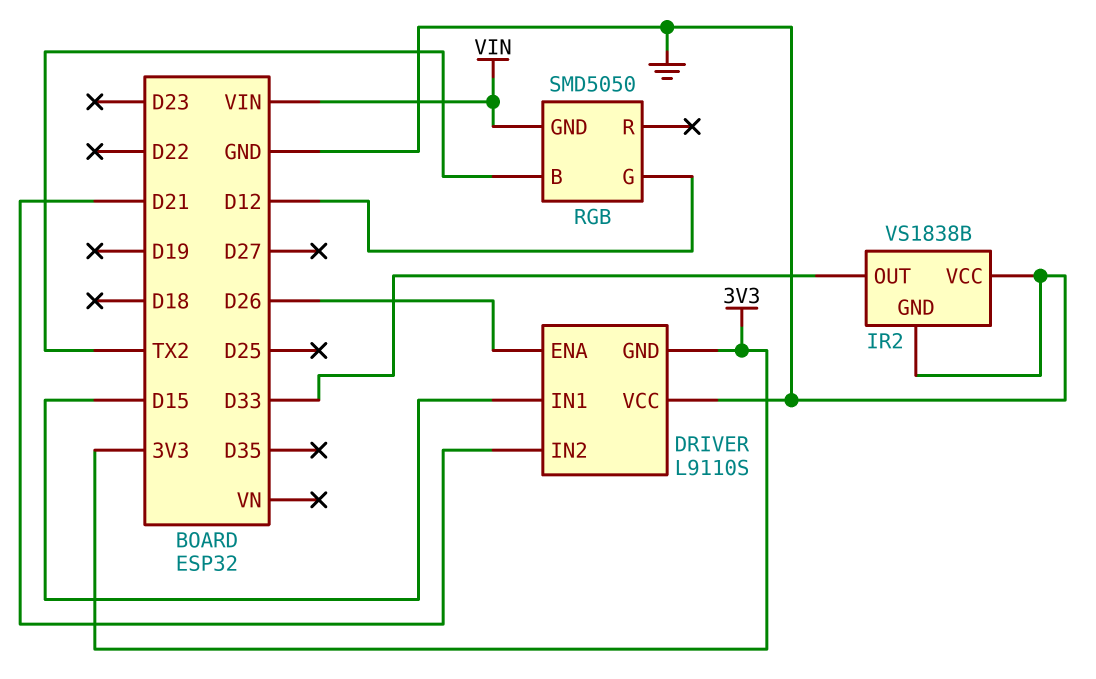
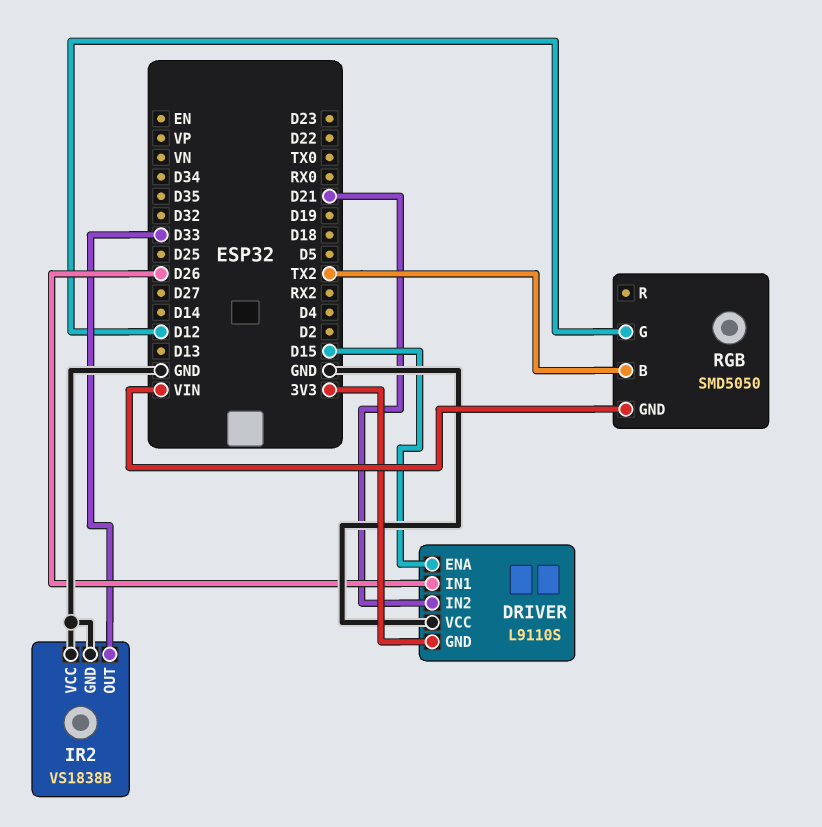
DRIVER pin ENA: D26 -> D15
DRIVER pin IN1: D15 -> D26

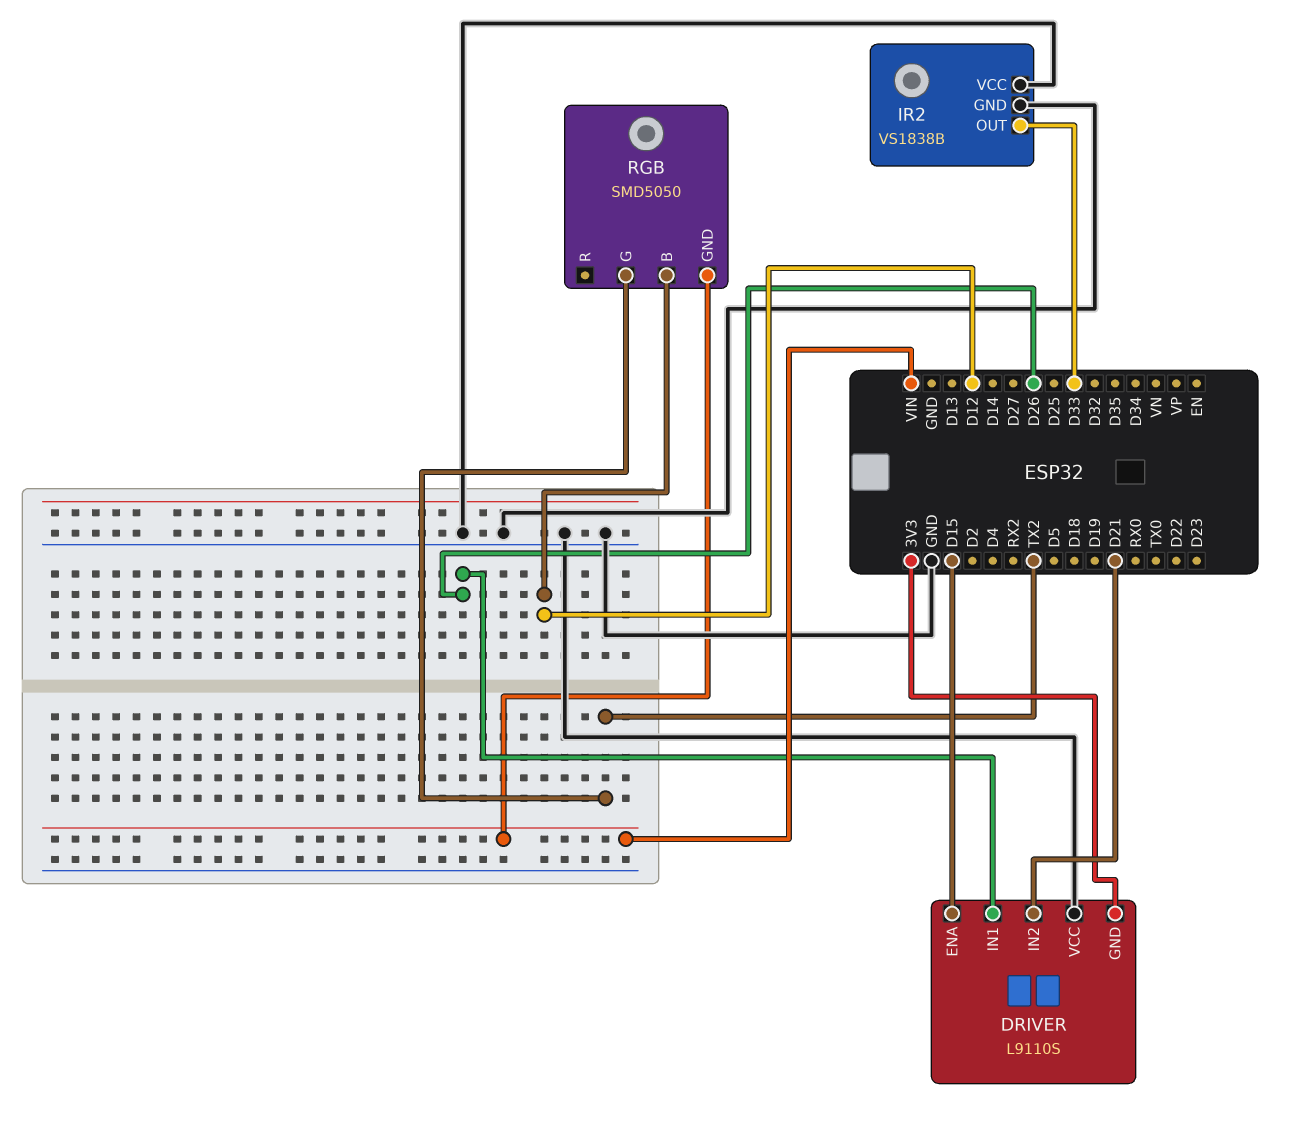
RGB pin B: TX2 -> D12
RGB pin G: D12 -> TX2

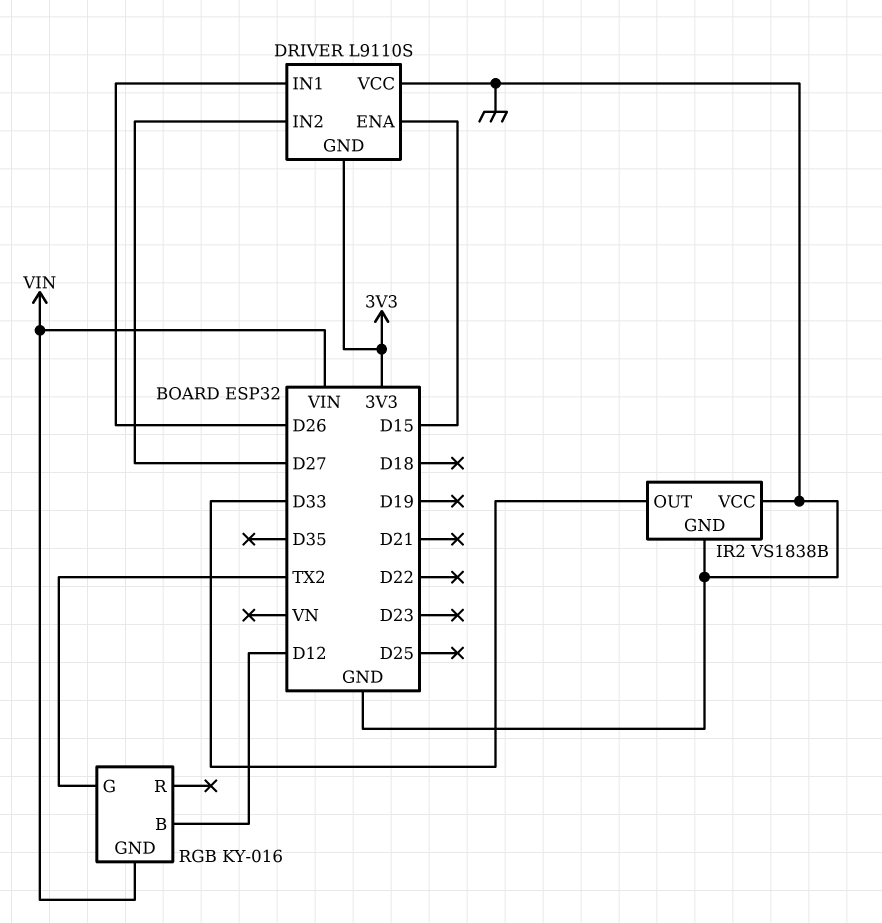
DRIVER pin IN2: D21 -> D27
RGB: SMD5050 -> KY-016

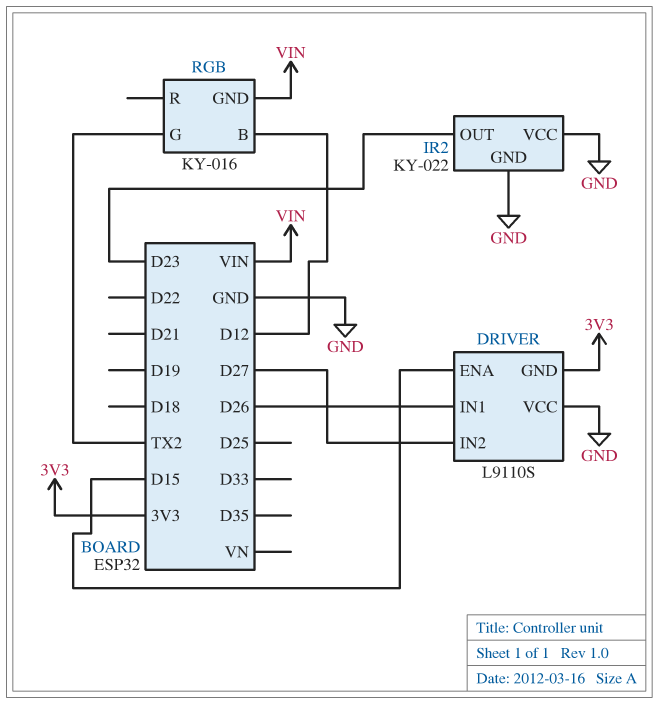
IR2: VS1838B -> KY-022
IR2 pin OUT: D33 -> D23

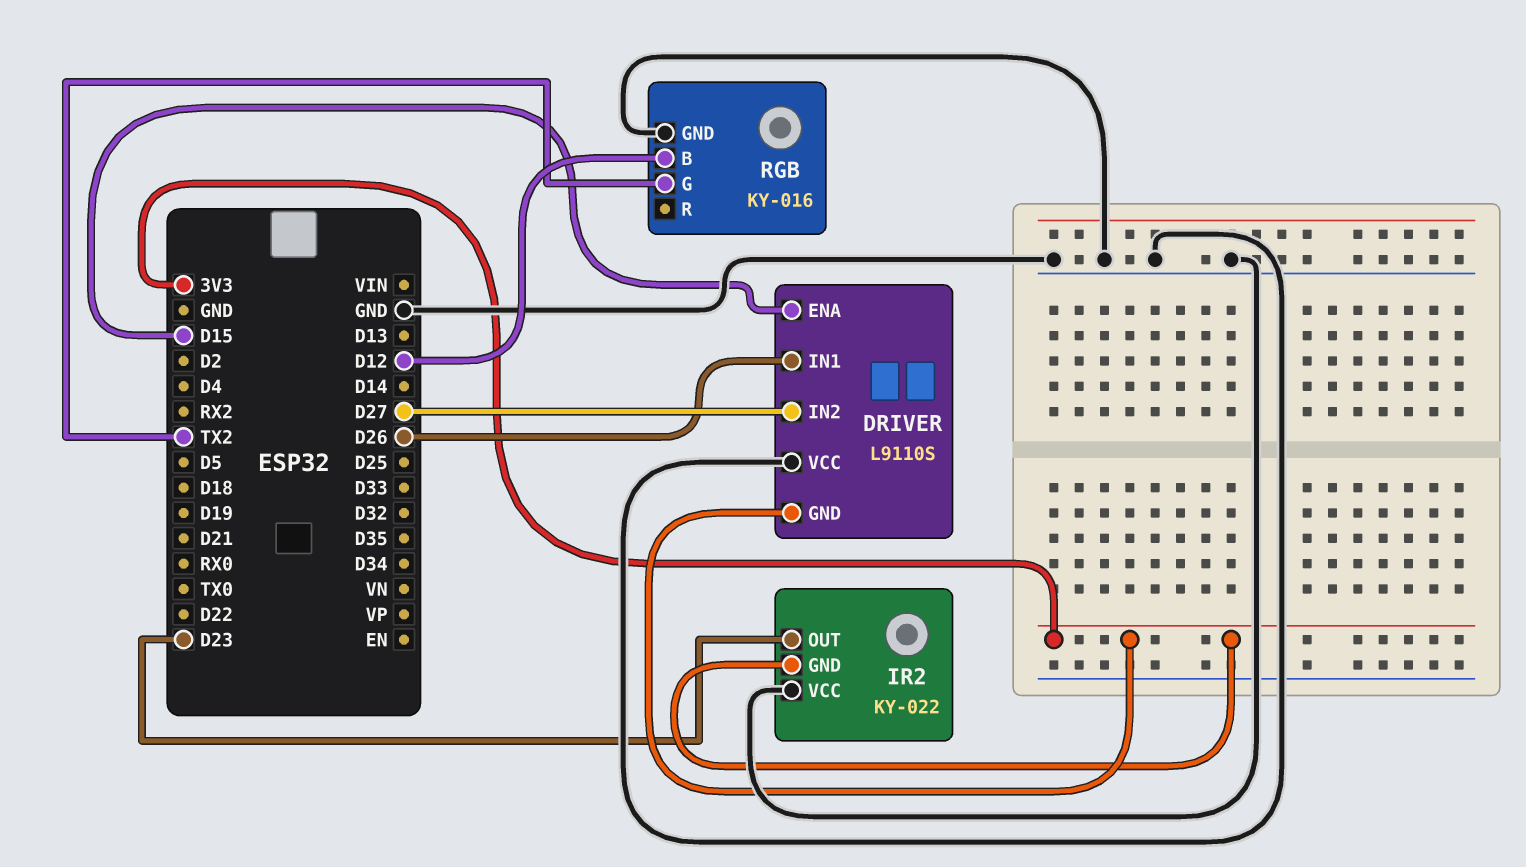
IR2 pin GND: GND -> 3V3
RGB pin GND: VIN -> GND

